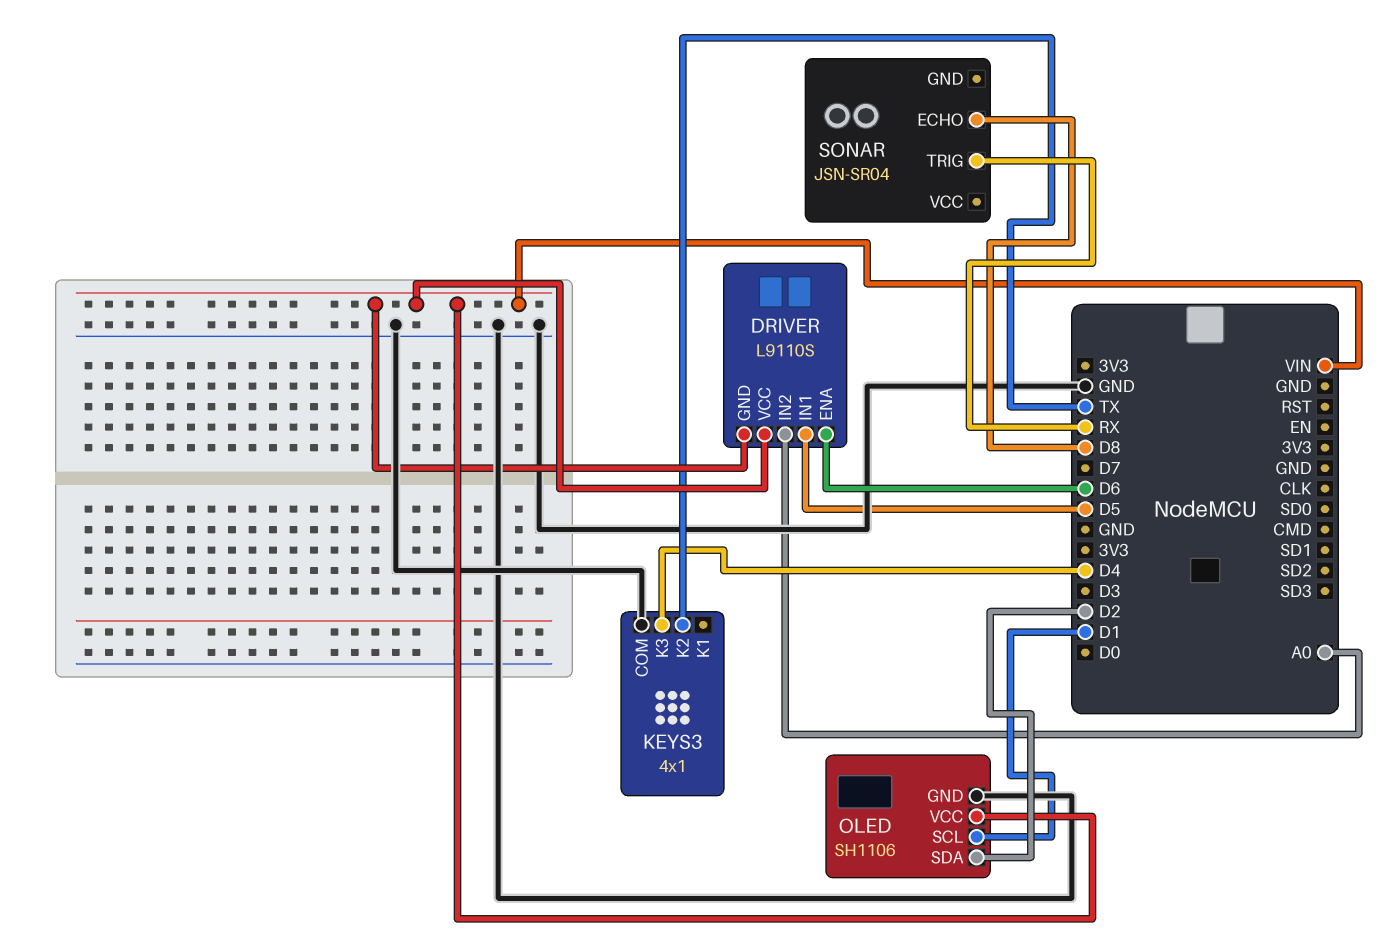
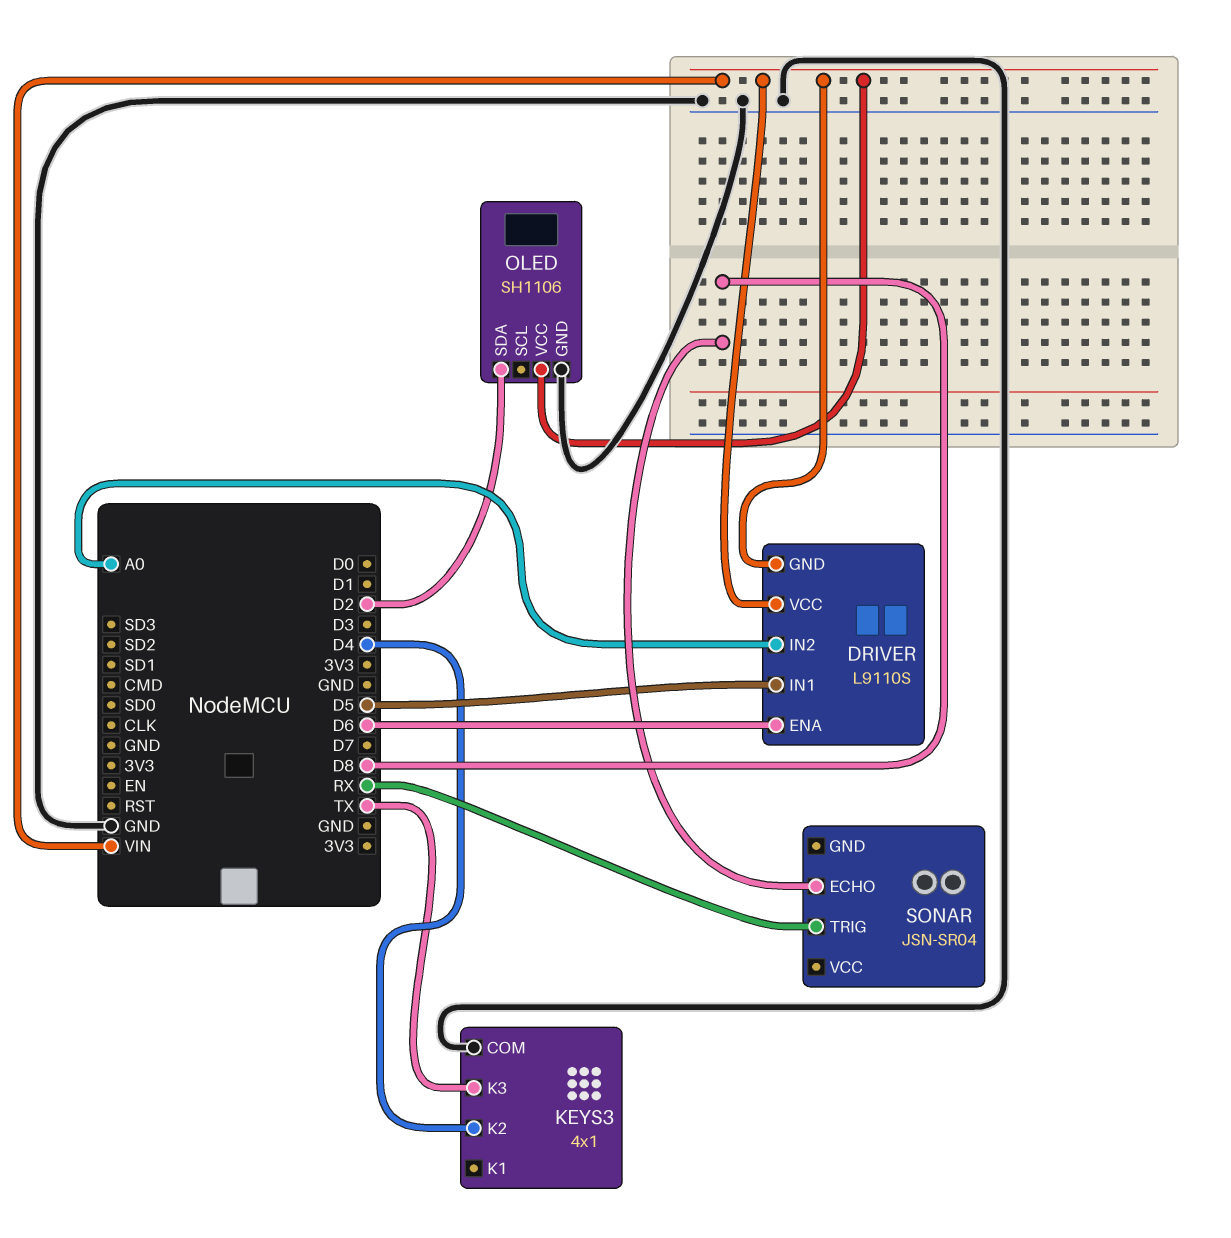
KEYS3 pin K2: TX -> D4
KEYS3 pin K3: D4 -> TX
OLED pin SCL: D1 -> none

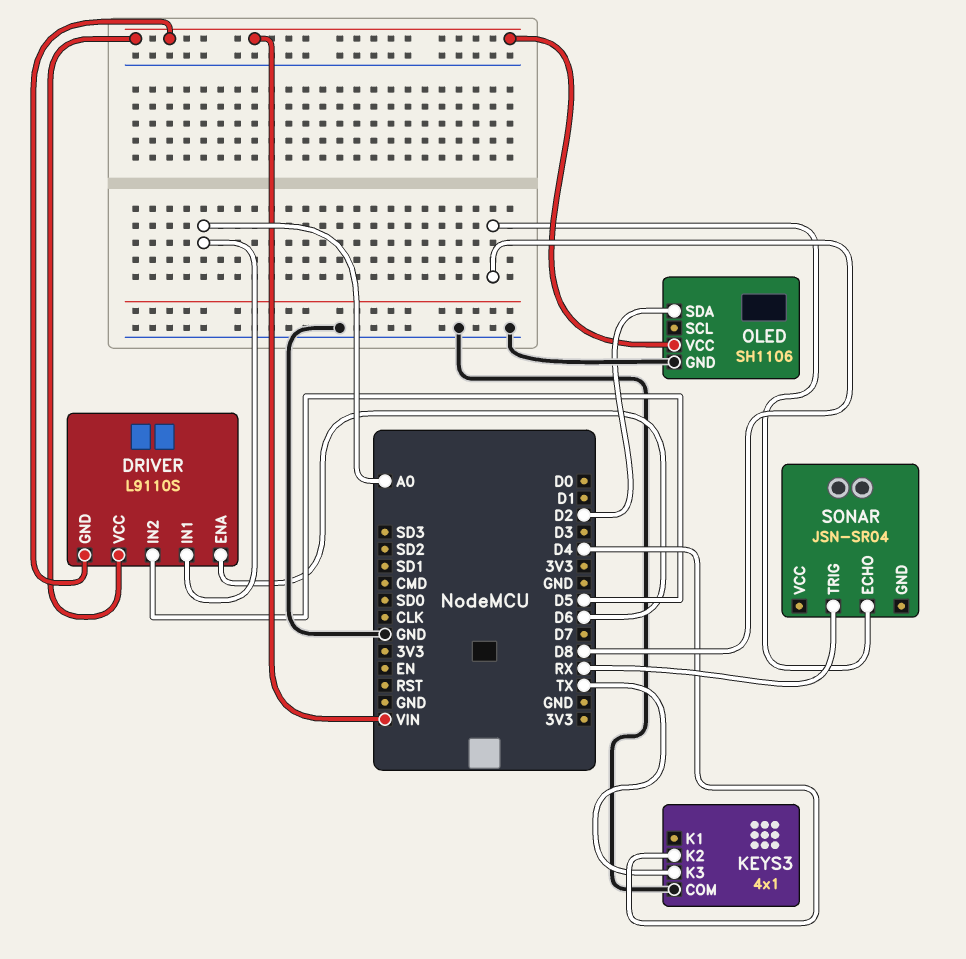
DRIVER pin IN1: D5 -> A0
DRIVER pin IN2: A0 -> D5

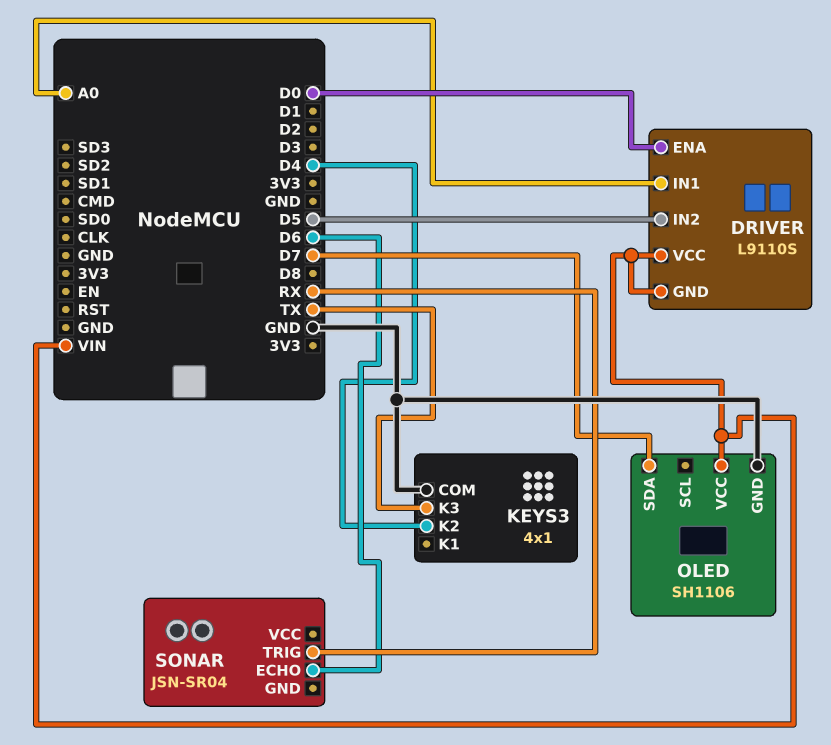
DRIVER pin ENA: D6 -> D0
OLED pin SDA: D2 -> D7
SONAR pin ECHO: D8 -> D6

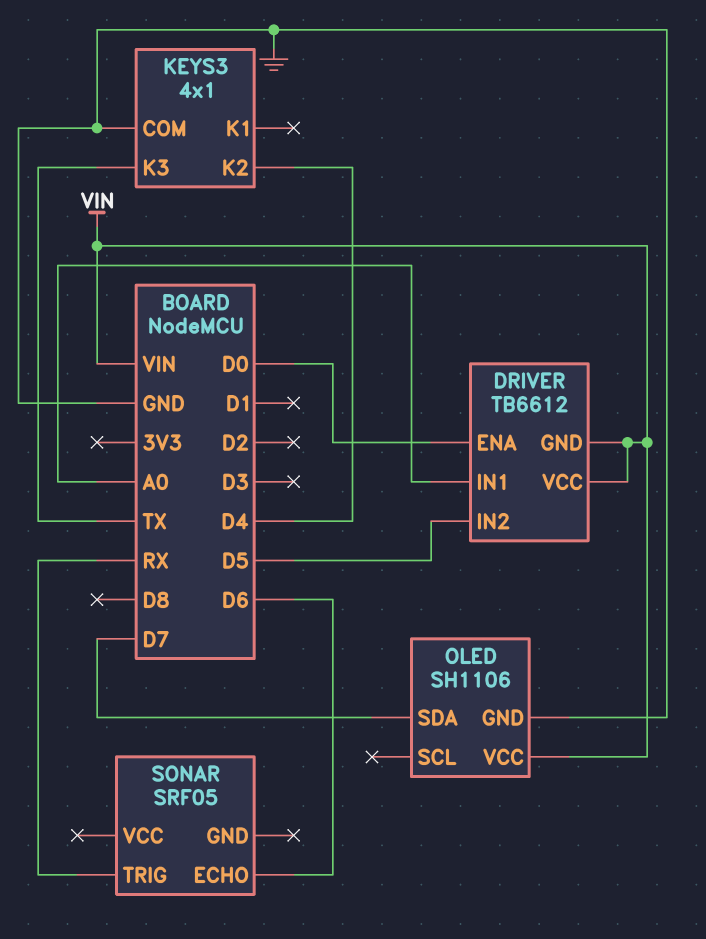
DRIVER: L9110S -> TB6612
SONAR: JSN-SR04 -> SRF05

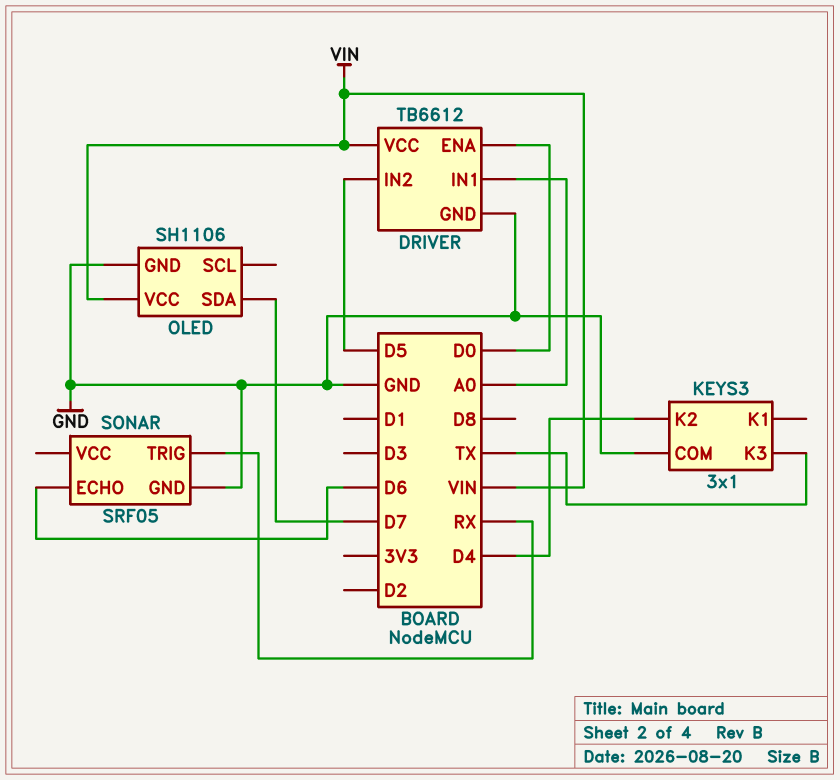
DRIVER pin GND: VIN -> GND
KEYS3: 4x1 -> 3x1
SONAR pin GND: none -> GND

